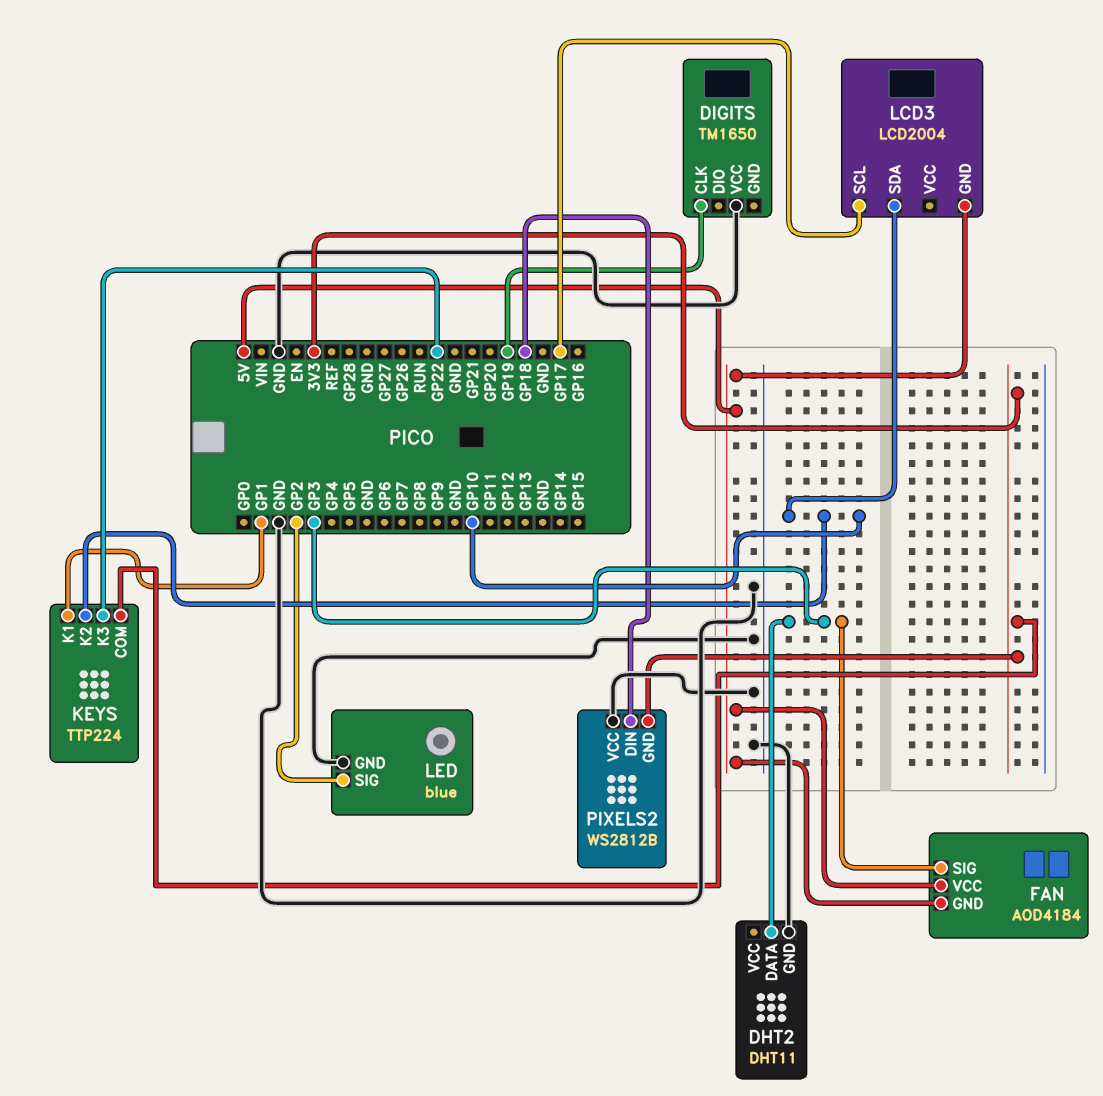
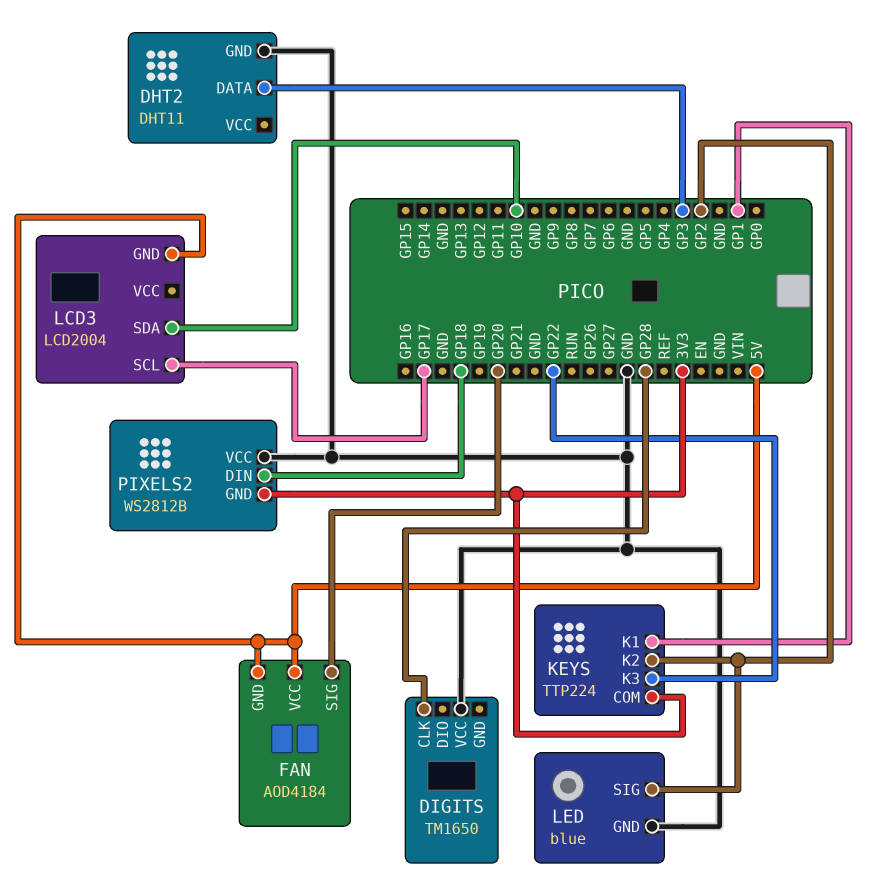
DIGITS pin CLK: GP19 -> GP28
FAN pin SIG: GP3 -> GP20
KEYS pin K2: GP10 -> GP2

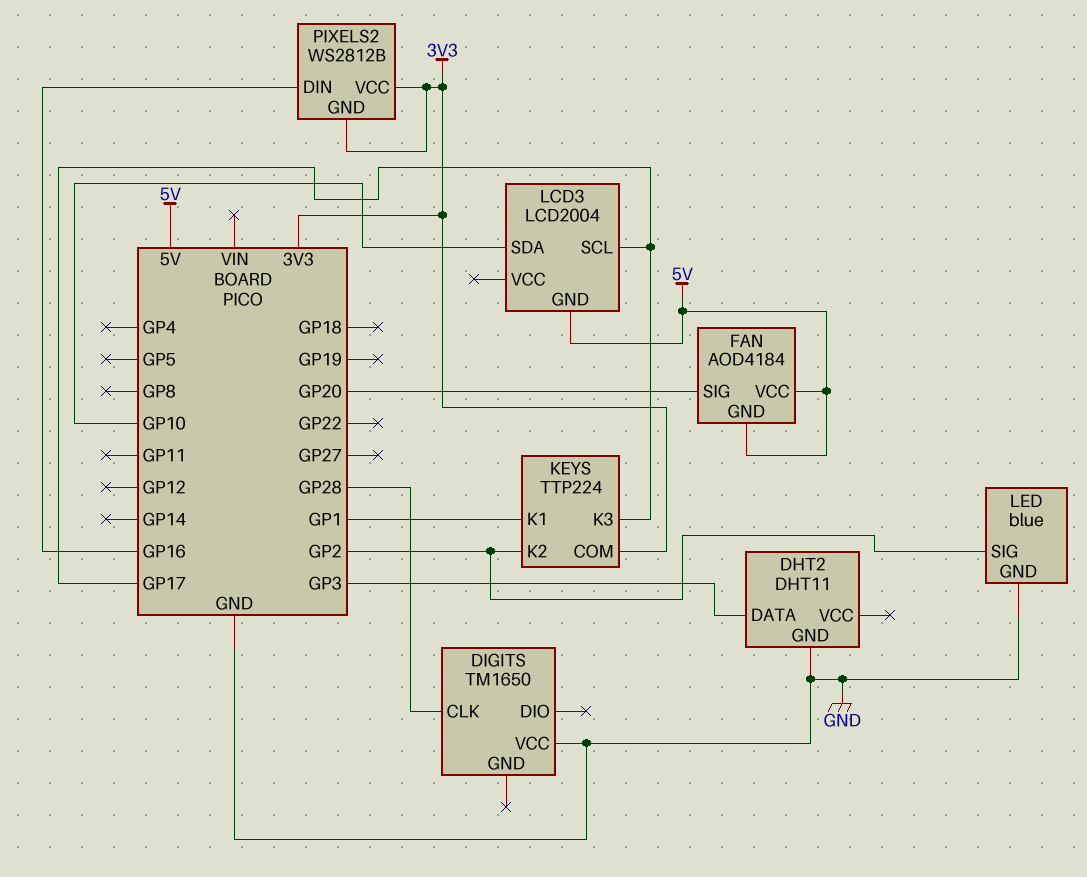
KEYS pin K3: GP22 -> GP17
PIXELS2 pin DIN: GP18 -> GP16
PIXELS2 pin VCC: GND -> 3V3

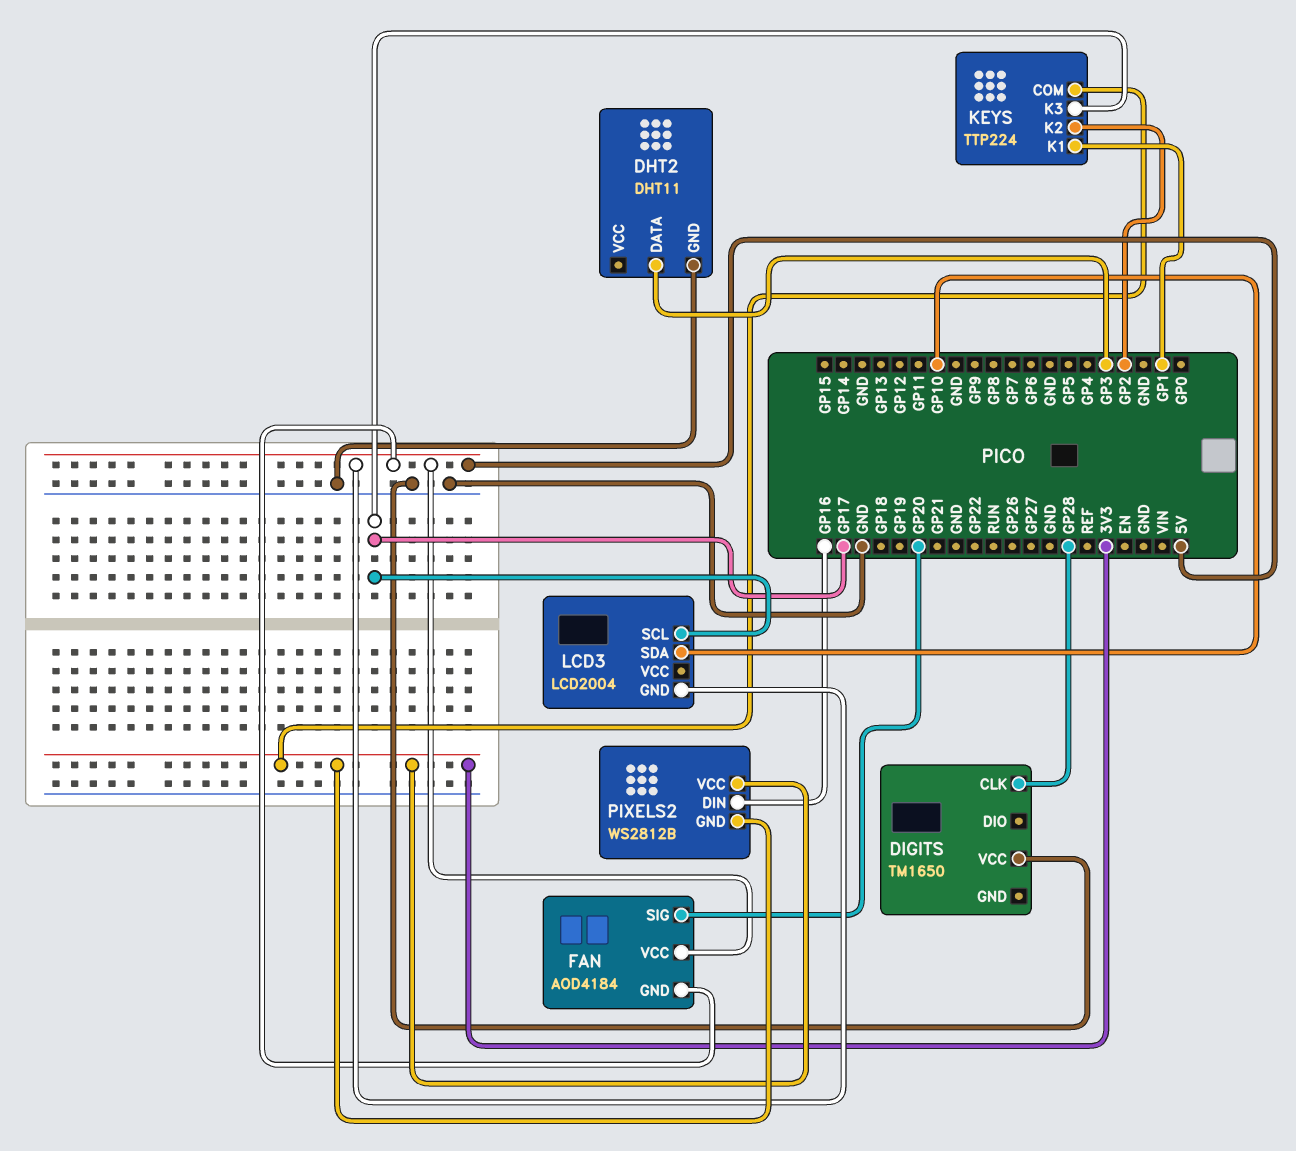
LED: blue -> none
LED pin GND: GND -> none
LED pin SIG: GP2 -> none

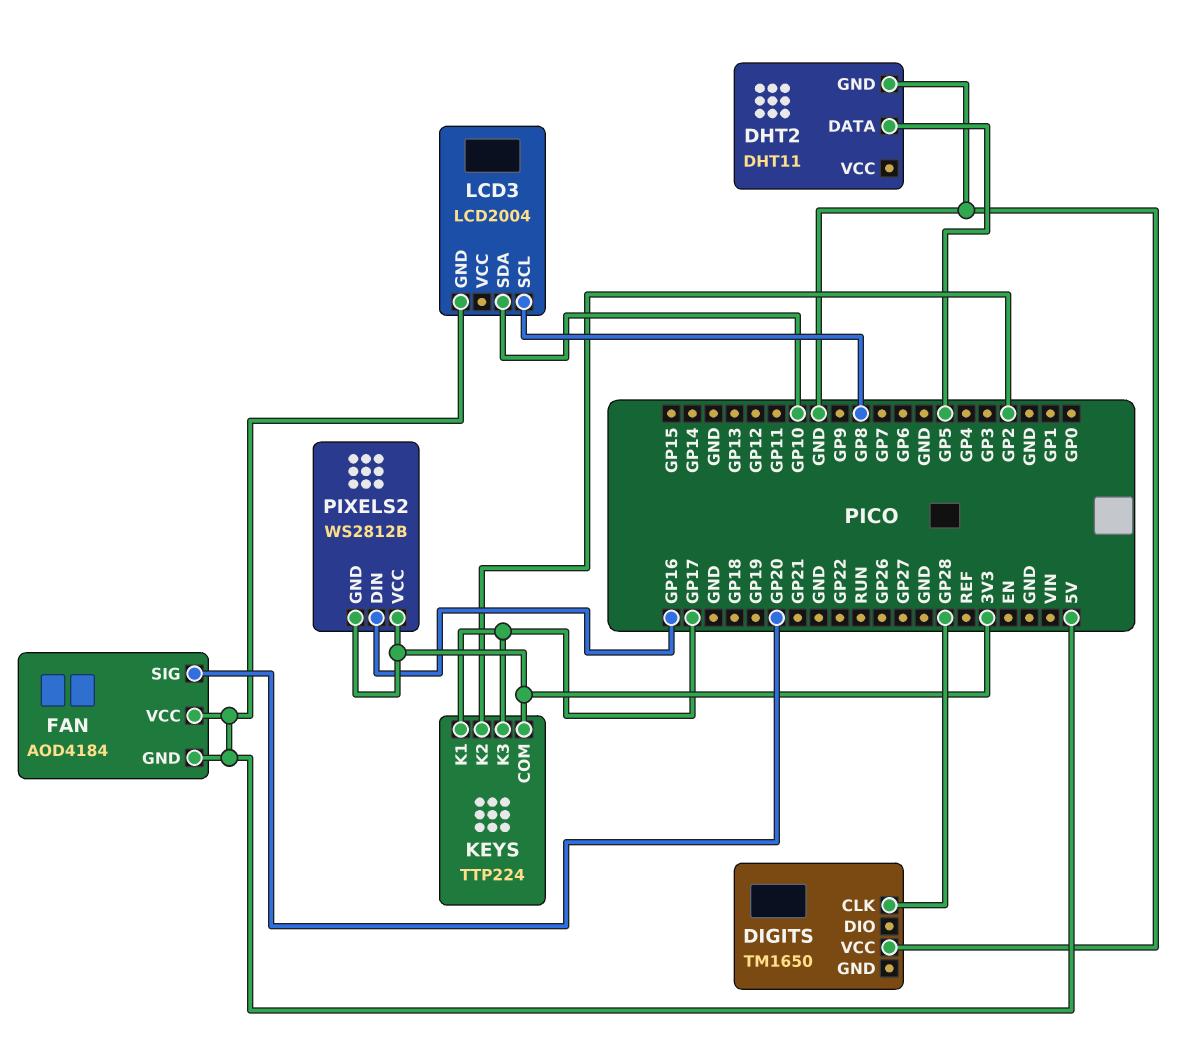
DHT2 pin DATA: GP3 -> GP5
KEYS pin K1: GP1 -> GP17
LCD3 pin SCL: GP17 -> GP8

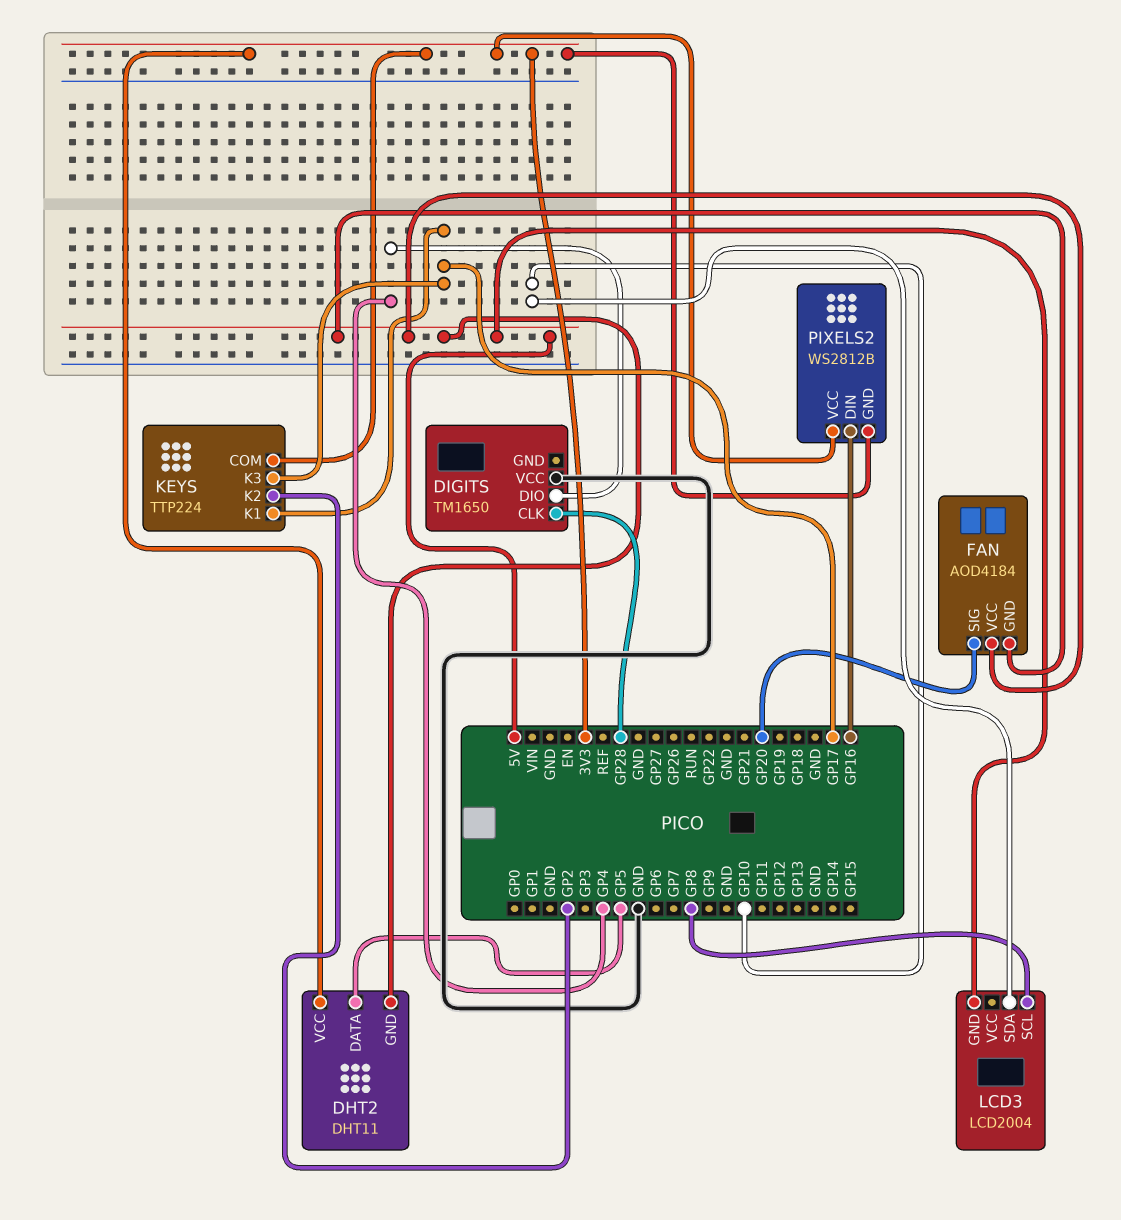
DHT2 pin GND: GND -> 5V
DHT2 pin VCC: none -> 3V3
DIGITS pin DIO: none -> GP4

